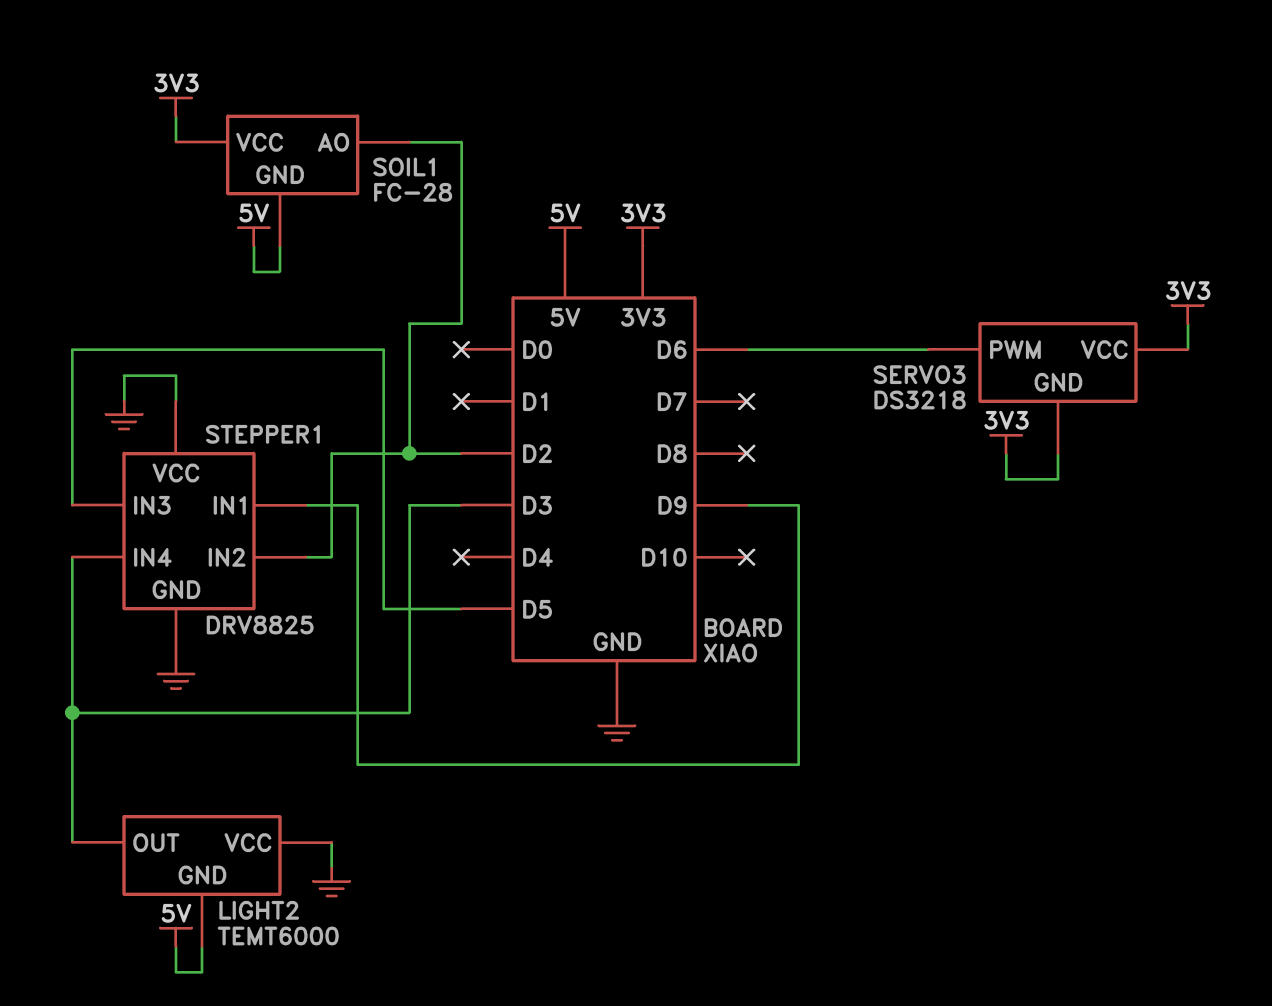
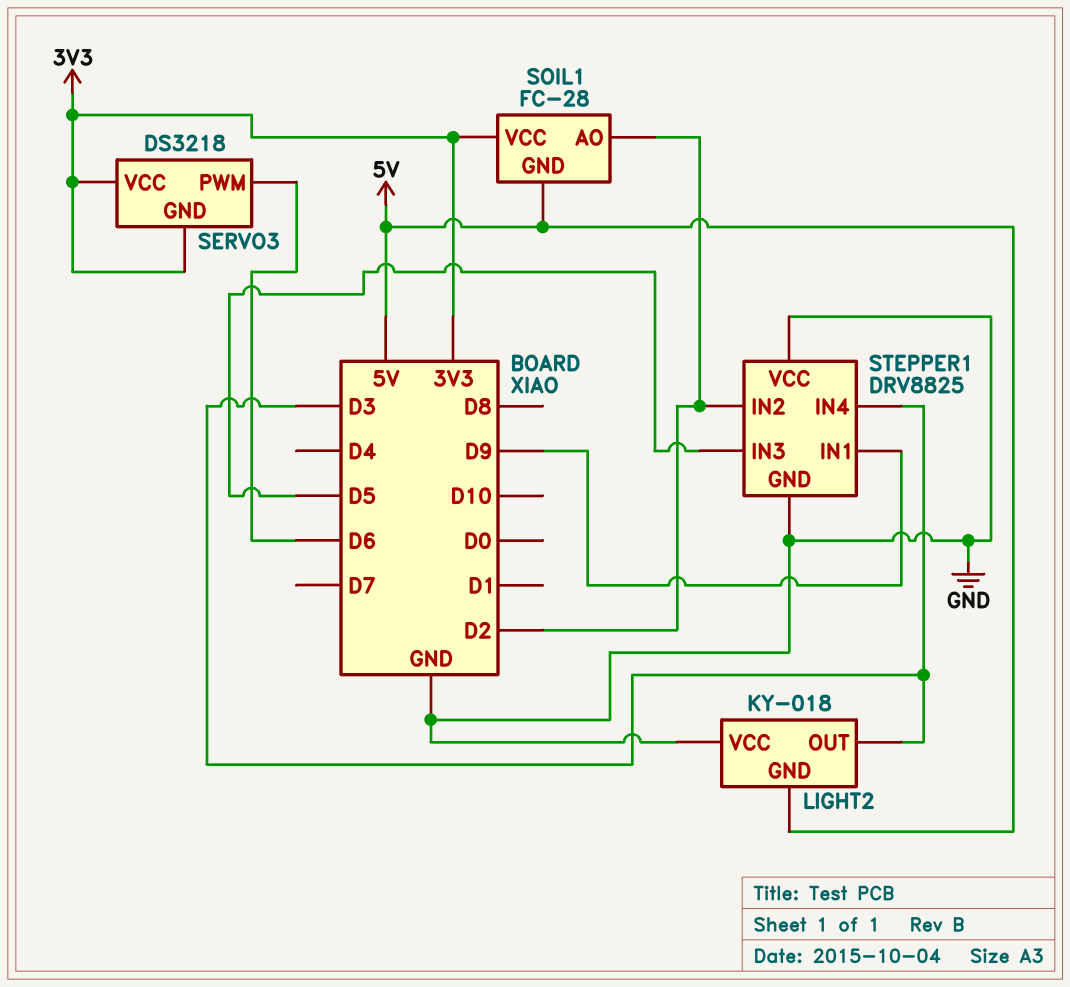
LIGHT2: TEMT6000 -> KY-018

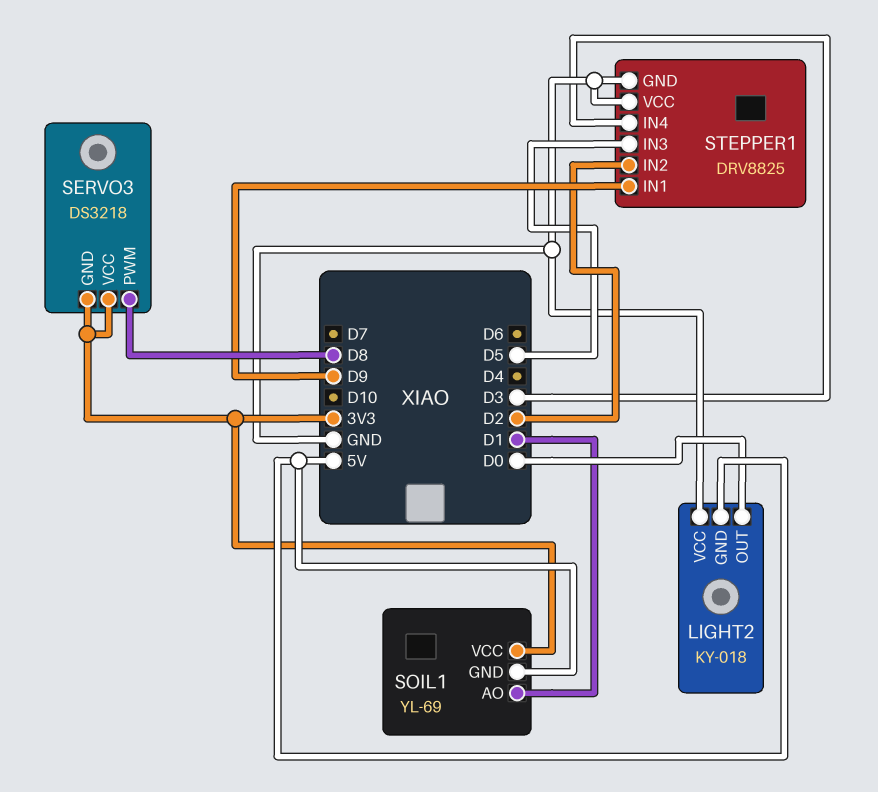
LIGHT2 pin OUT: D3 -> D0
SERVO3 pin PWM: D6 -> D8
SOIL1: FC-28 -> YL-69
SOIL1 pin AO: D2 -> D1

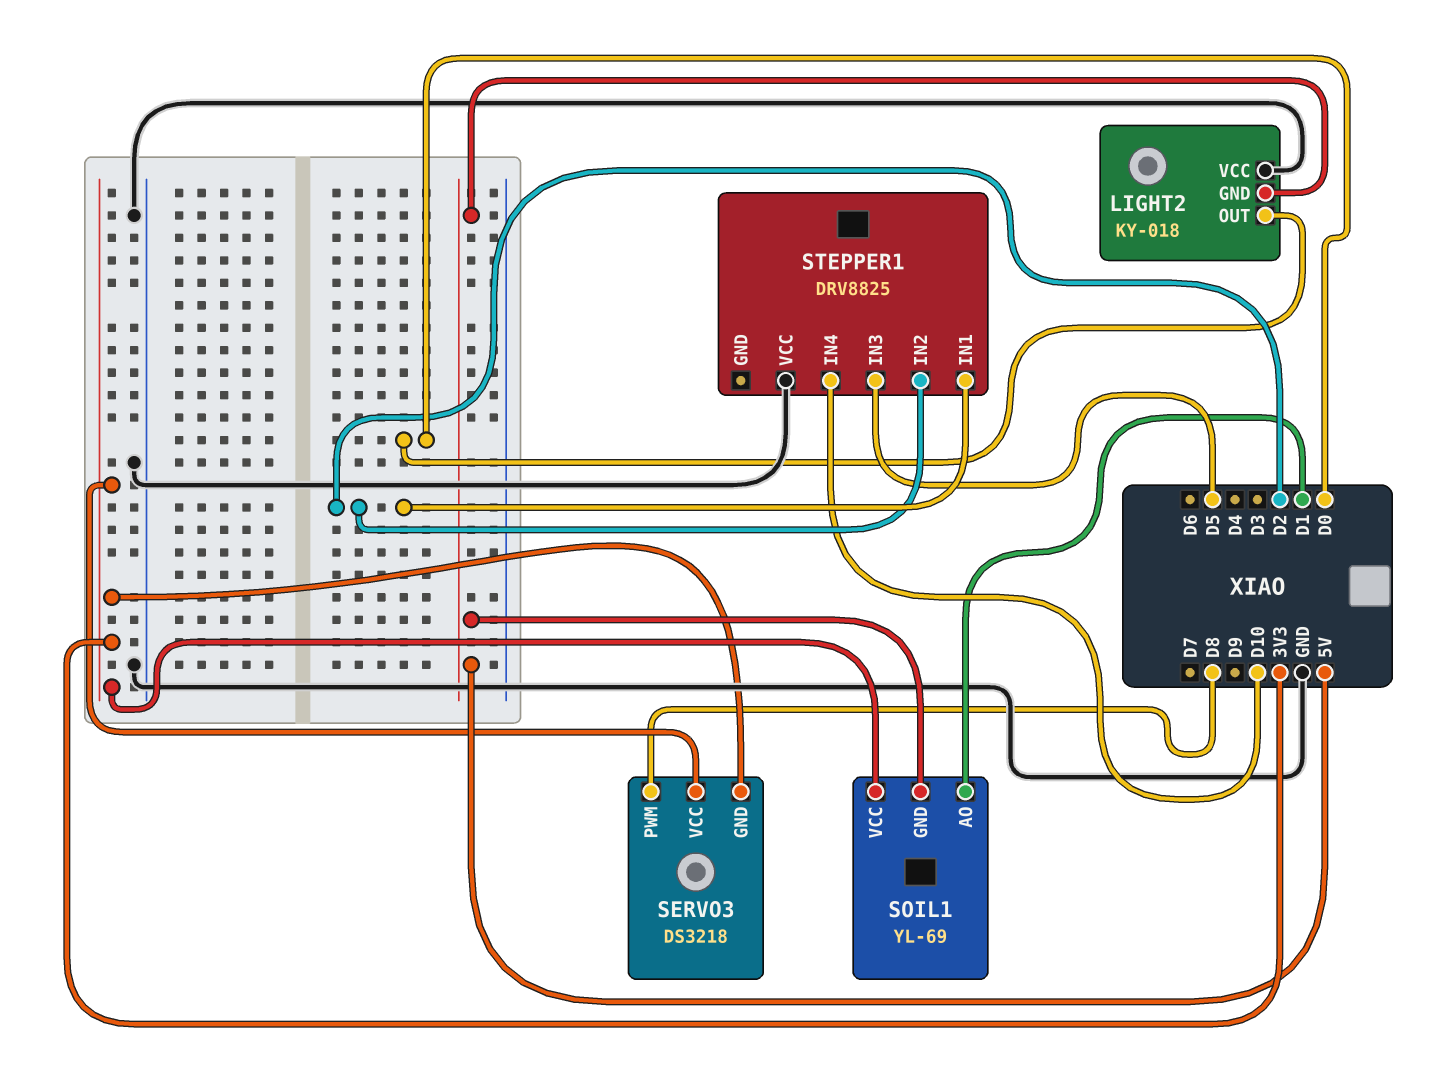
STEPPER1 pin GND: GND -> none
STEPPER1 pin IN1: D9 -> D2
STEPPER1 pin IN4: D3 -> D10

